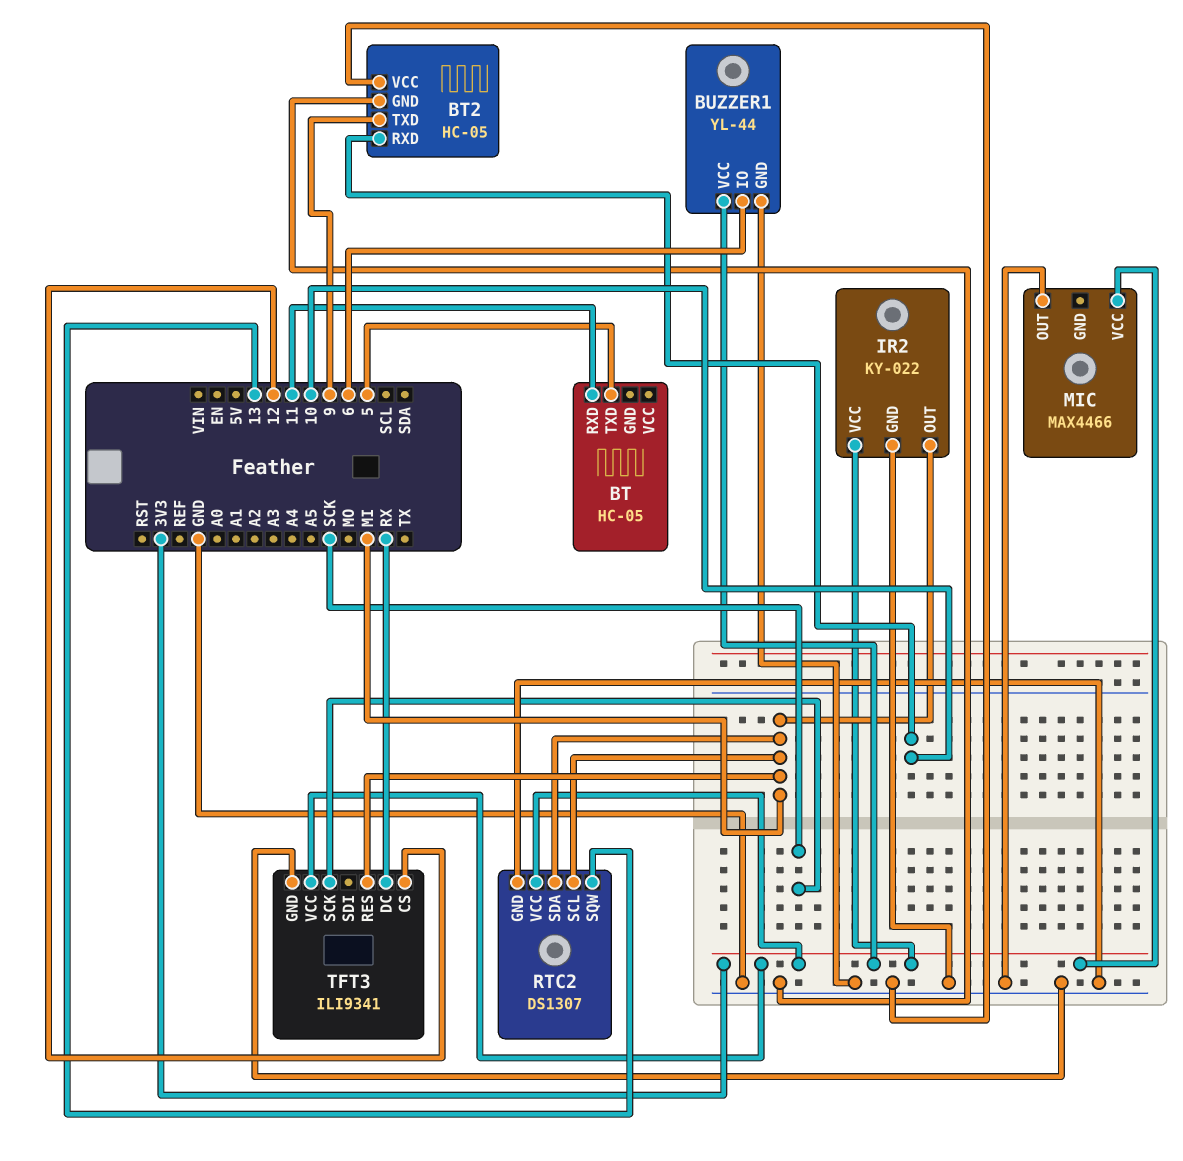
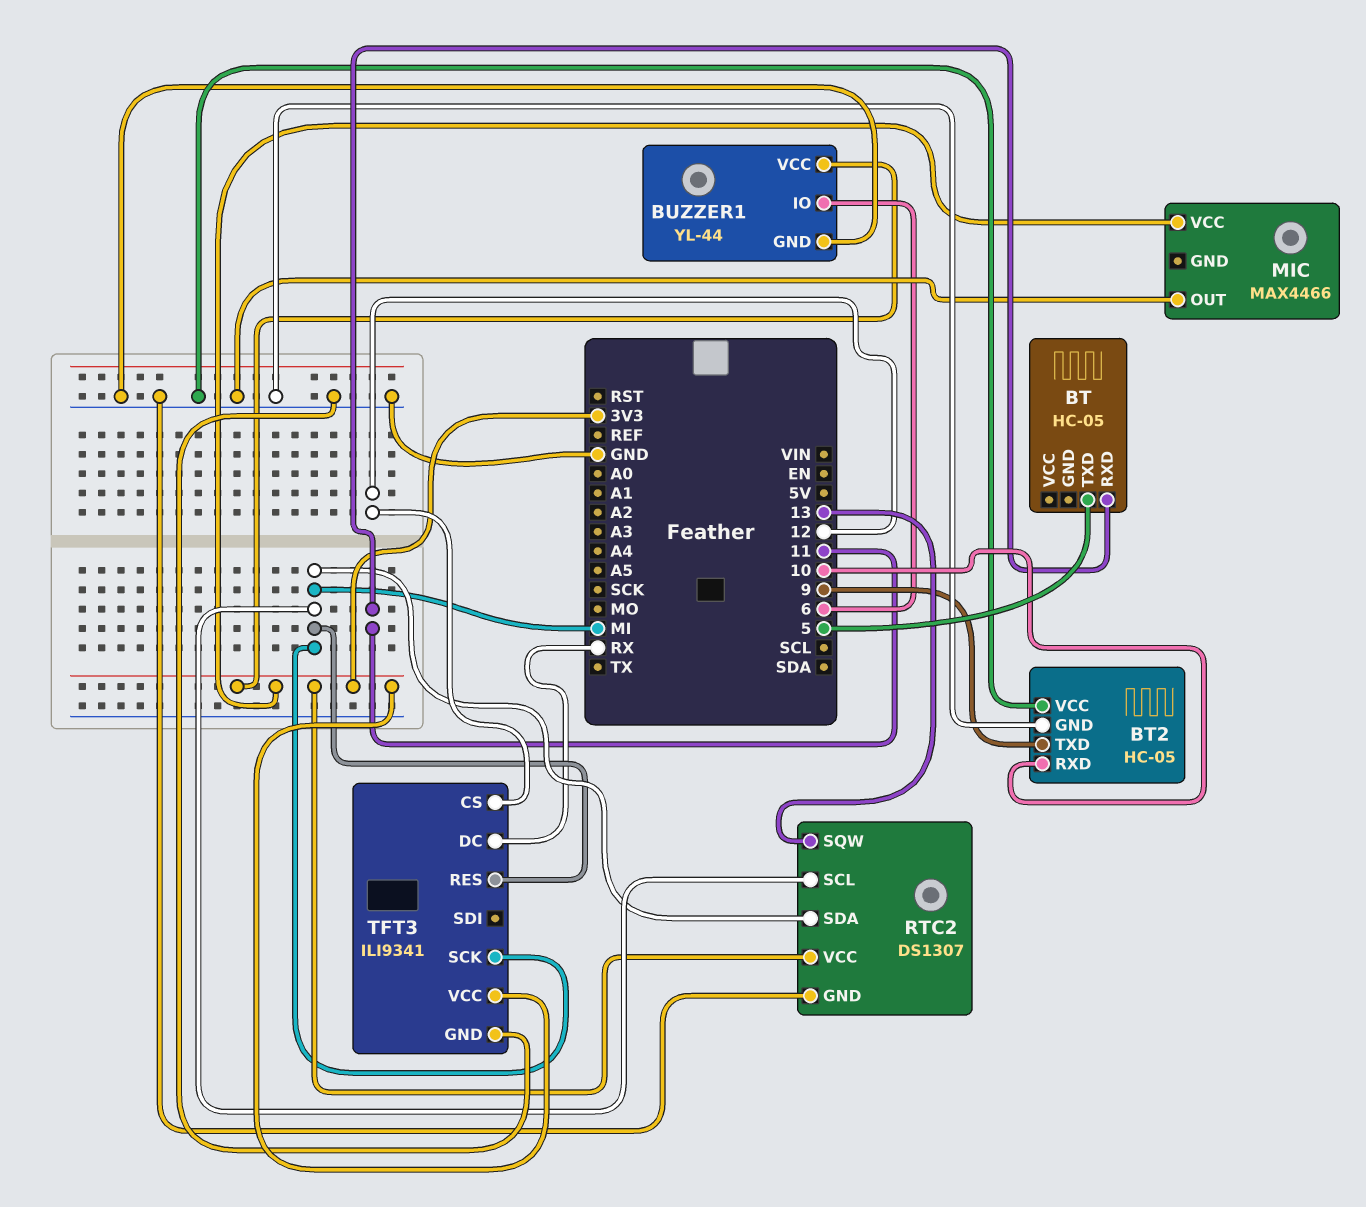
IR2: KY-022 -> none
IR2 pin GND: GND -> none
IR2 pin OUT: MI -> none
IR2 pin VCC: 3V3 -> none
TFT3 pin SCK: SCK -> MI

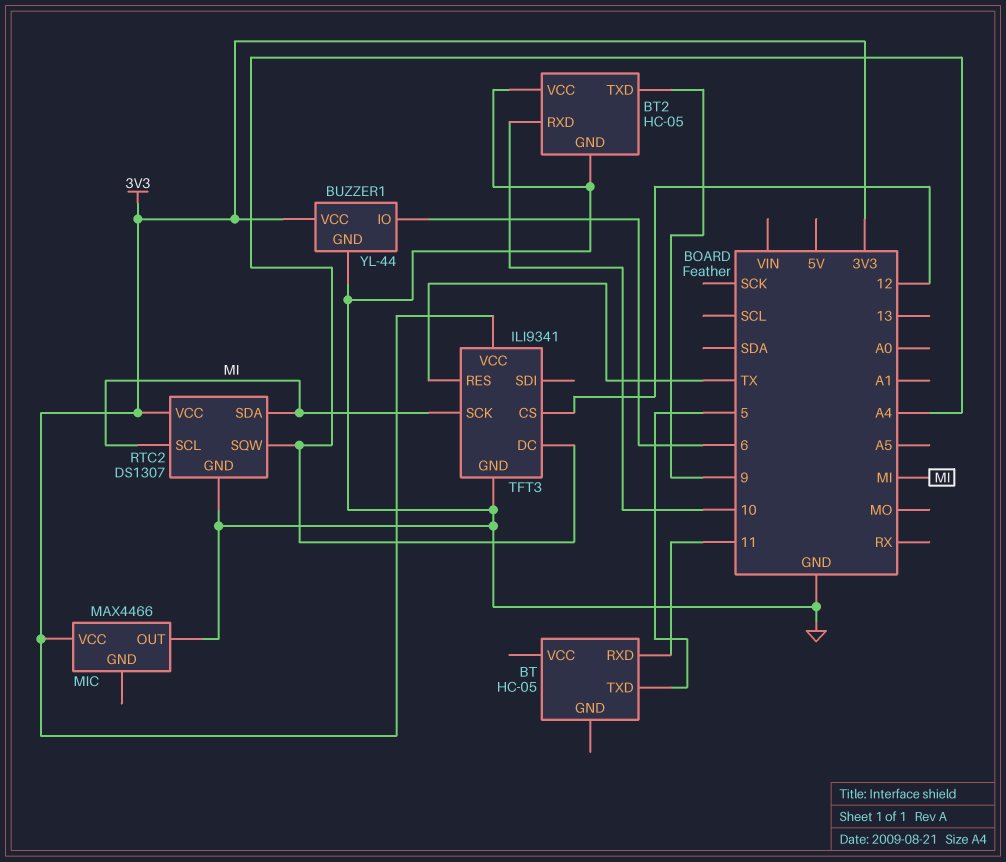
RTC2 pin SQW: 13 -> A4
TFT3 pin DC: RX -> A4
TFT3 pin RES: MI -> TX

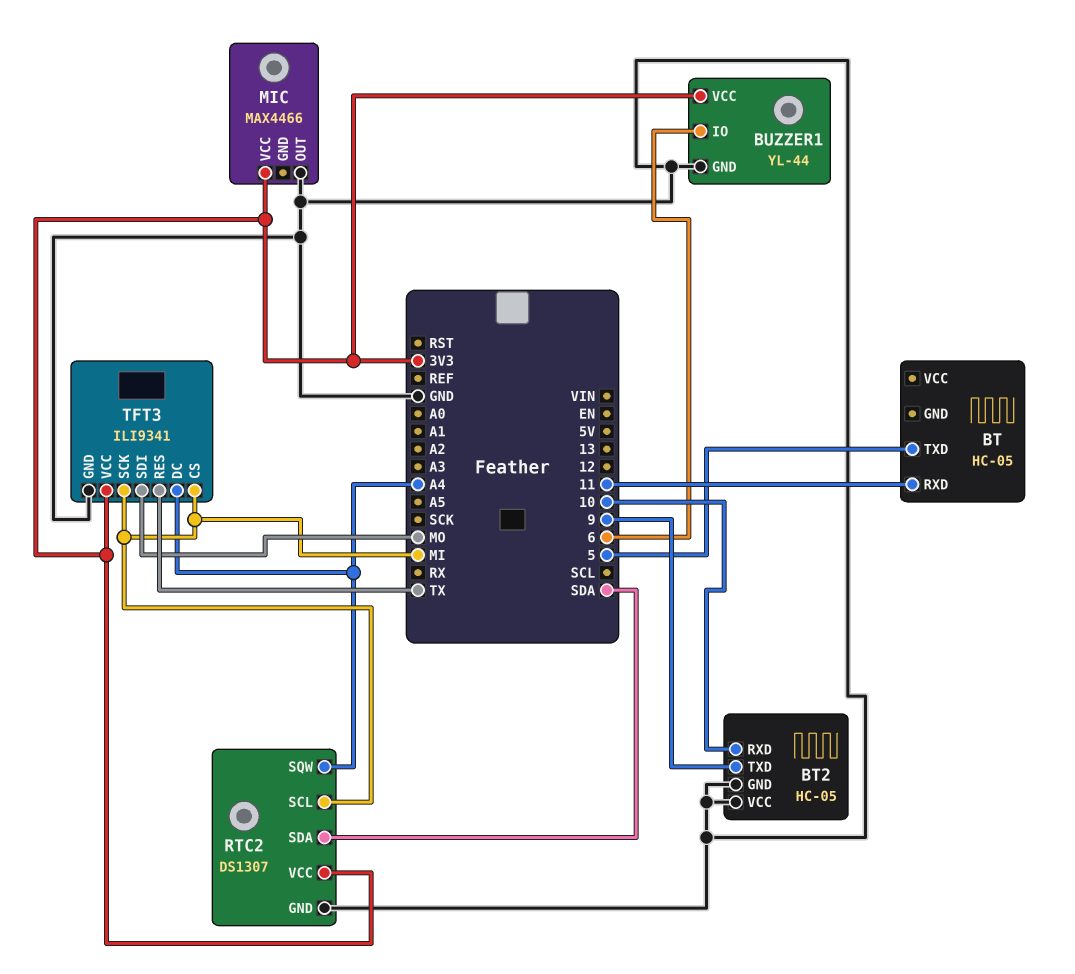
RTC2 pin SDA: MI -> SDA
TFT3 pin CS: 12 -> MI
TFT3 pin SDI: none -> MO

